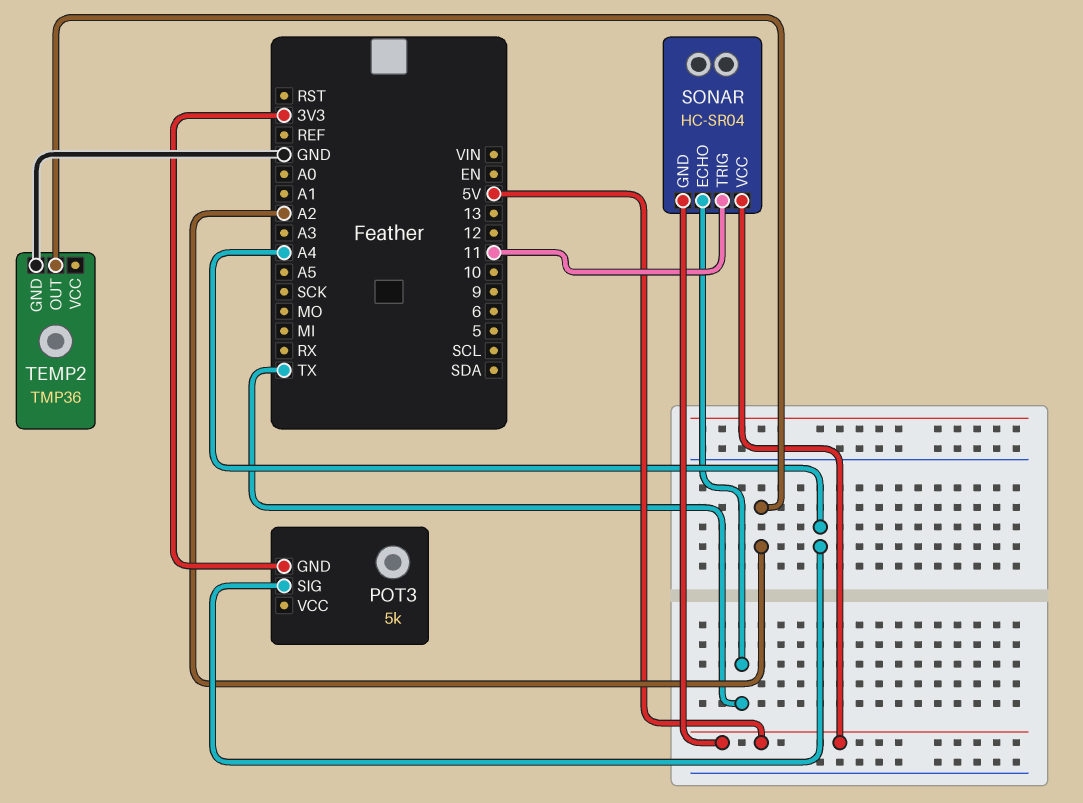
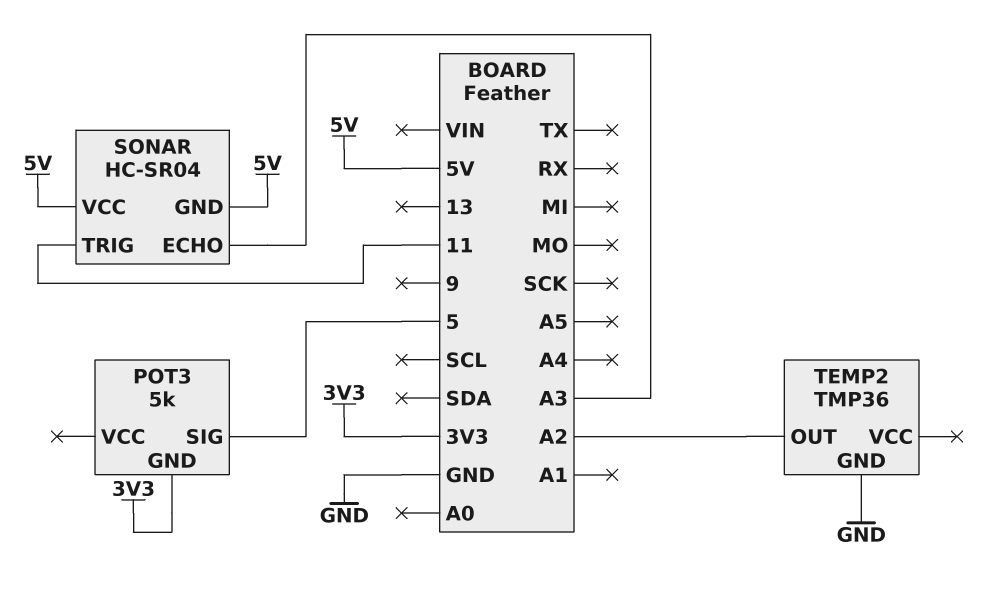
POT3 pin SIG: A4 -> 5
SONAR pin ECHO: TX -> A3

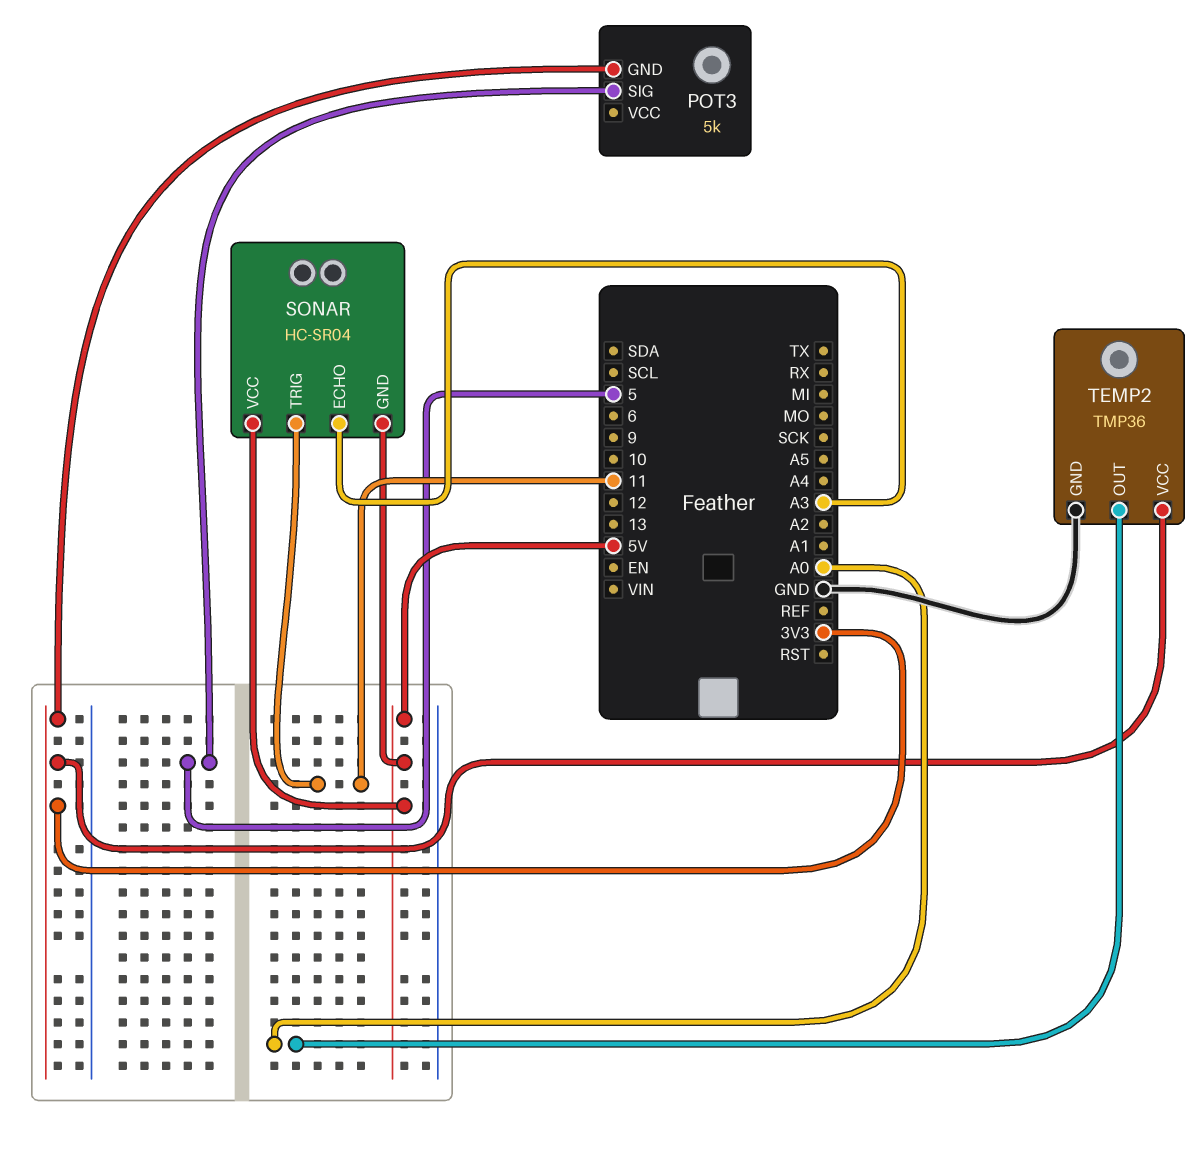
TEMP2 pin OUT: A2 -> A0
TEMP2 pin VCC: none -> 3V3

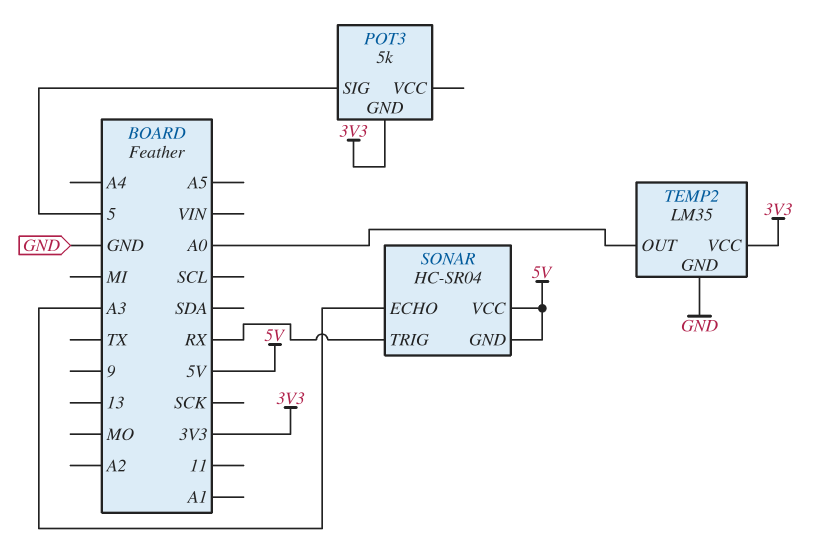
SONAR pin TRIG: 11 -> RX
TEMP2: TMP36 -> LM35

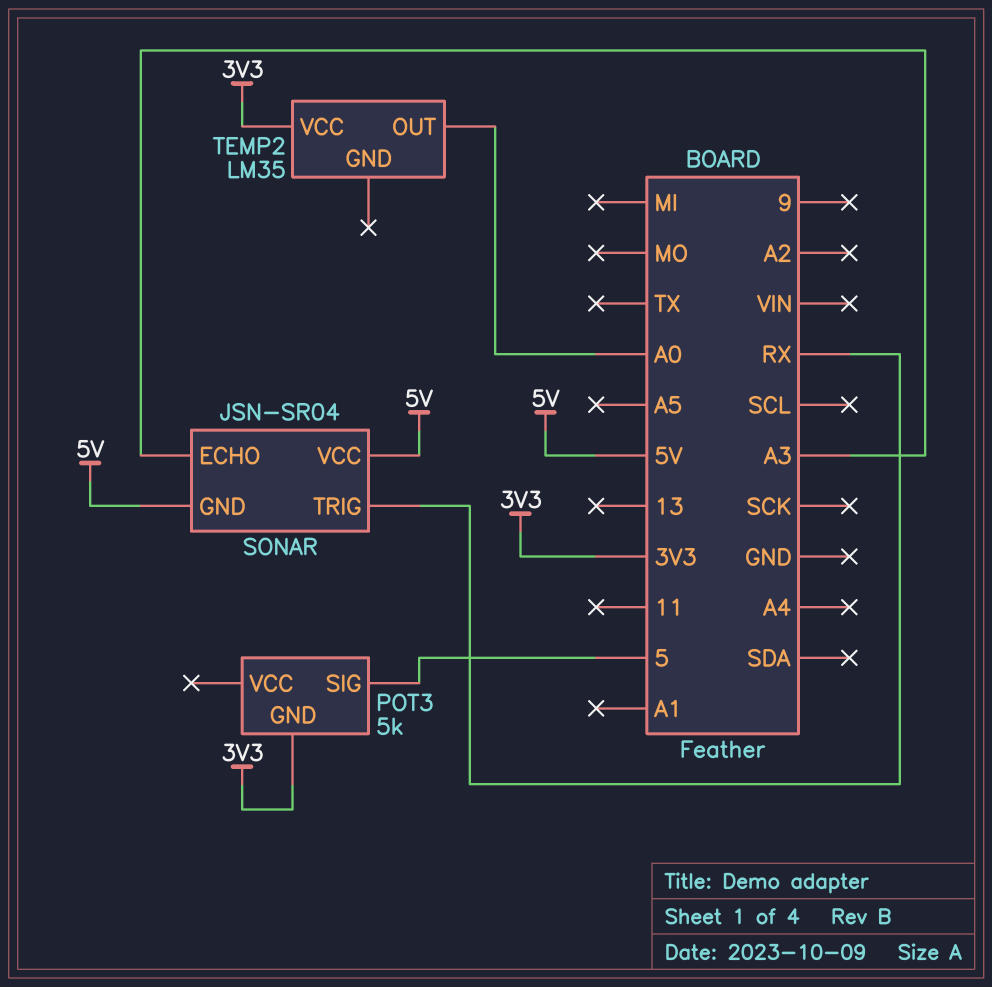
SONAR: HC-SR04 -> JSN-SR04
TEMP2 pin GND: GND -> none

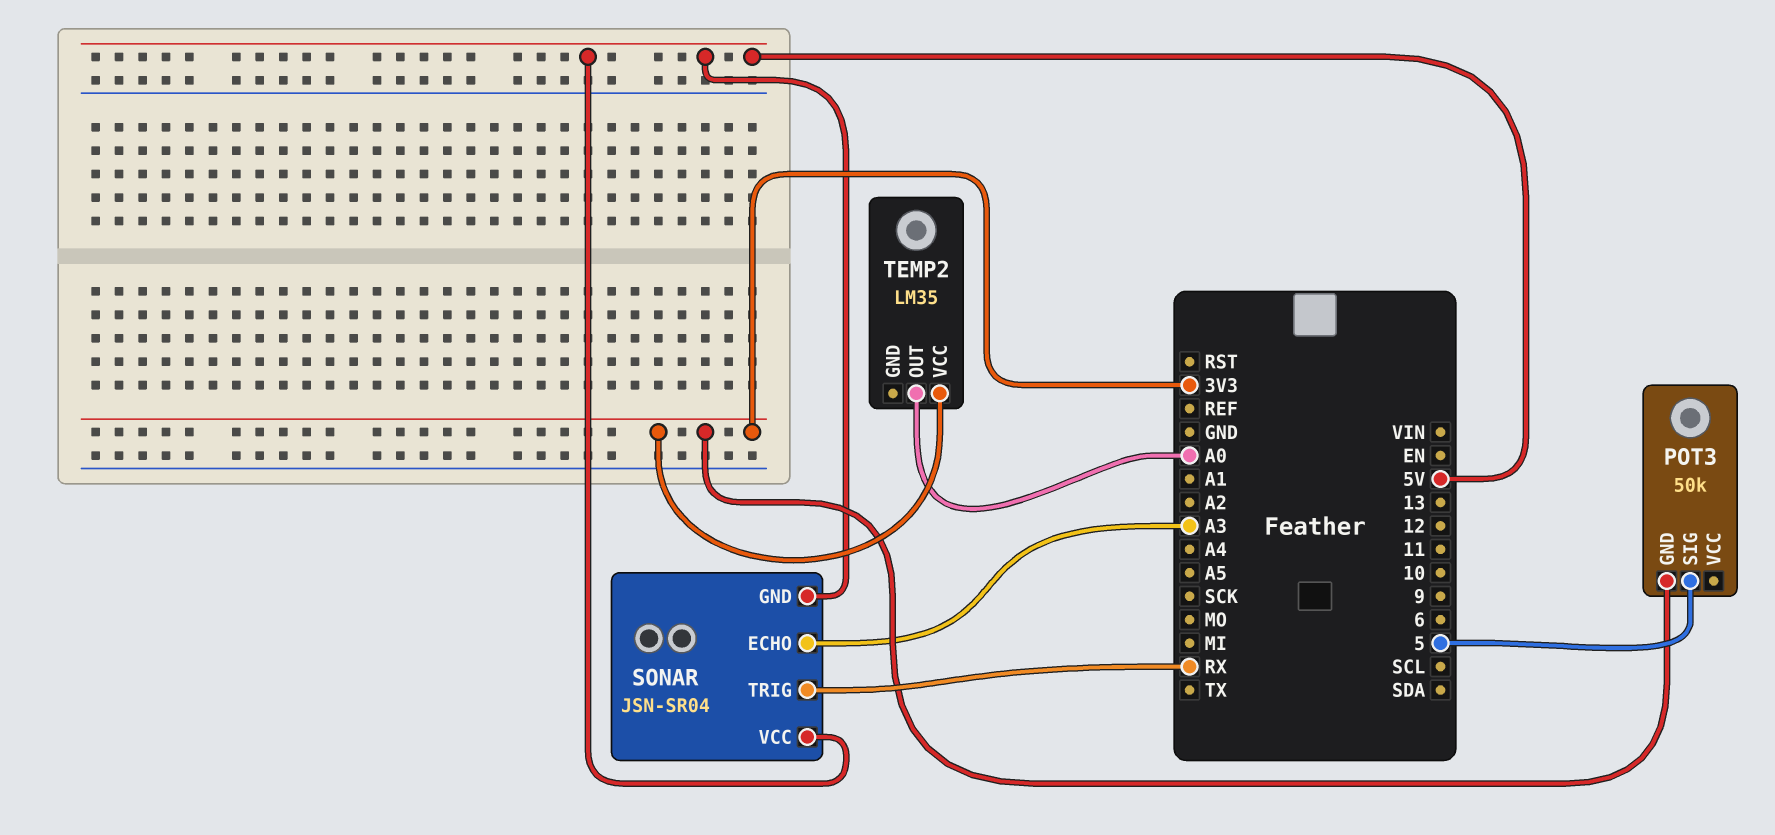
POT3: 5k -> 50k

